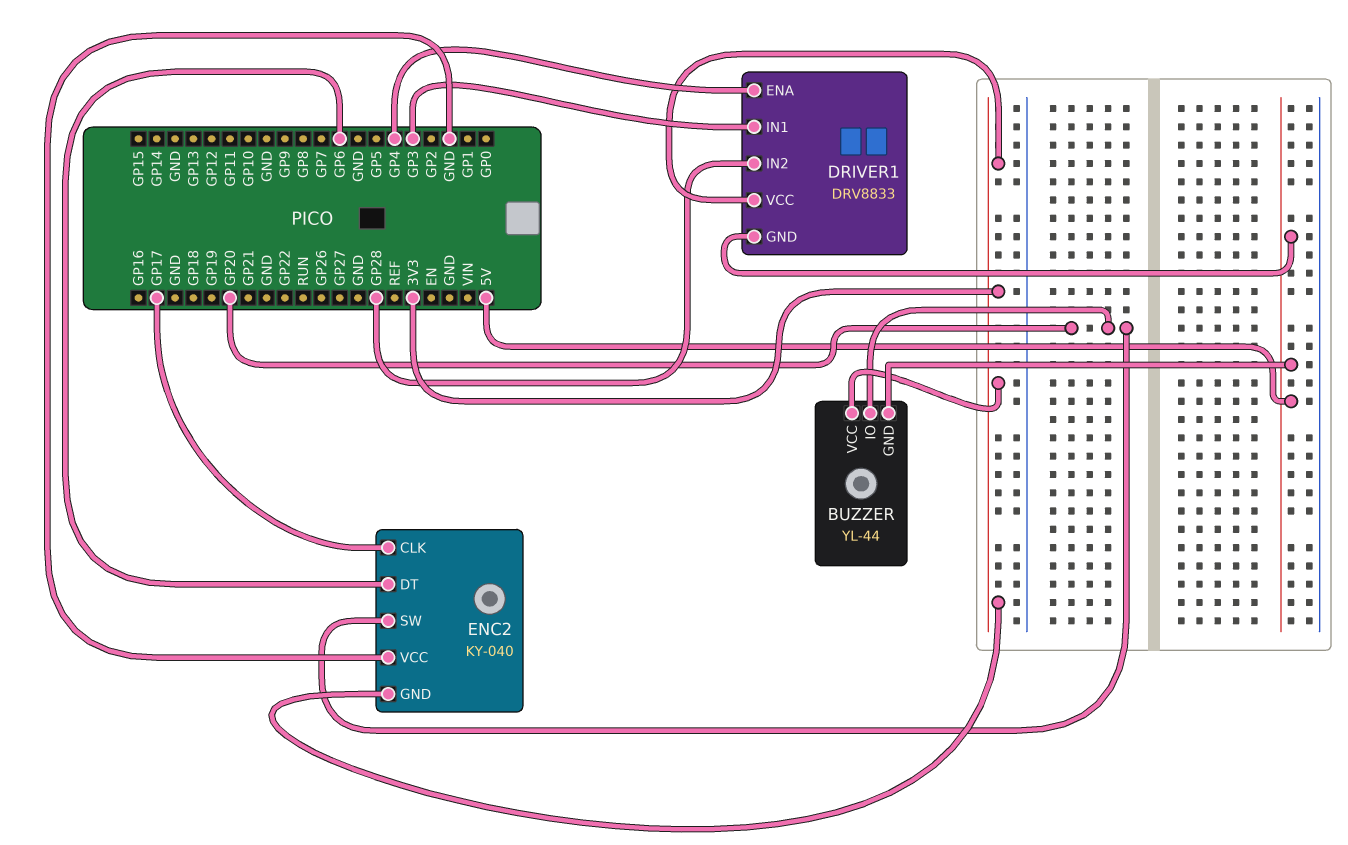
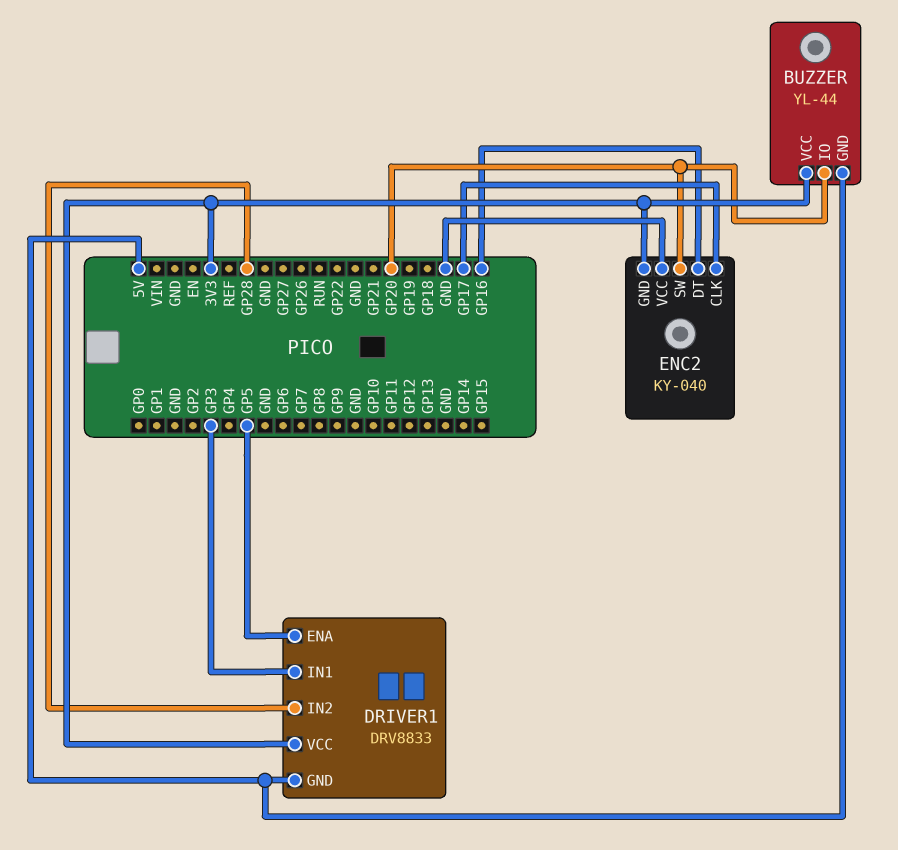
DRIVER1 pin ENA: GP4 -> GP5
ENC2 pin DT: GP6 -> GP16

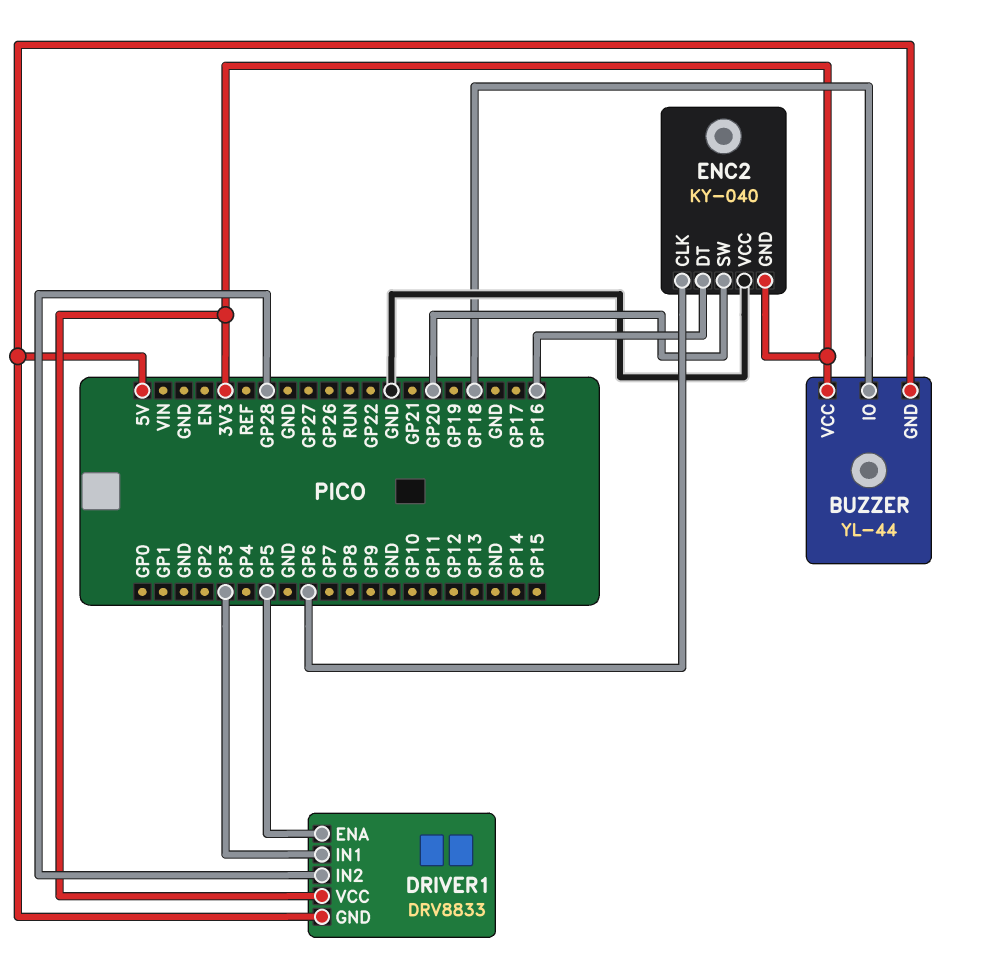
BUZZER pin IO: GP20 -> GP18
ENC2 pin CLK: GP17 -> GP6

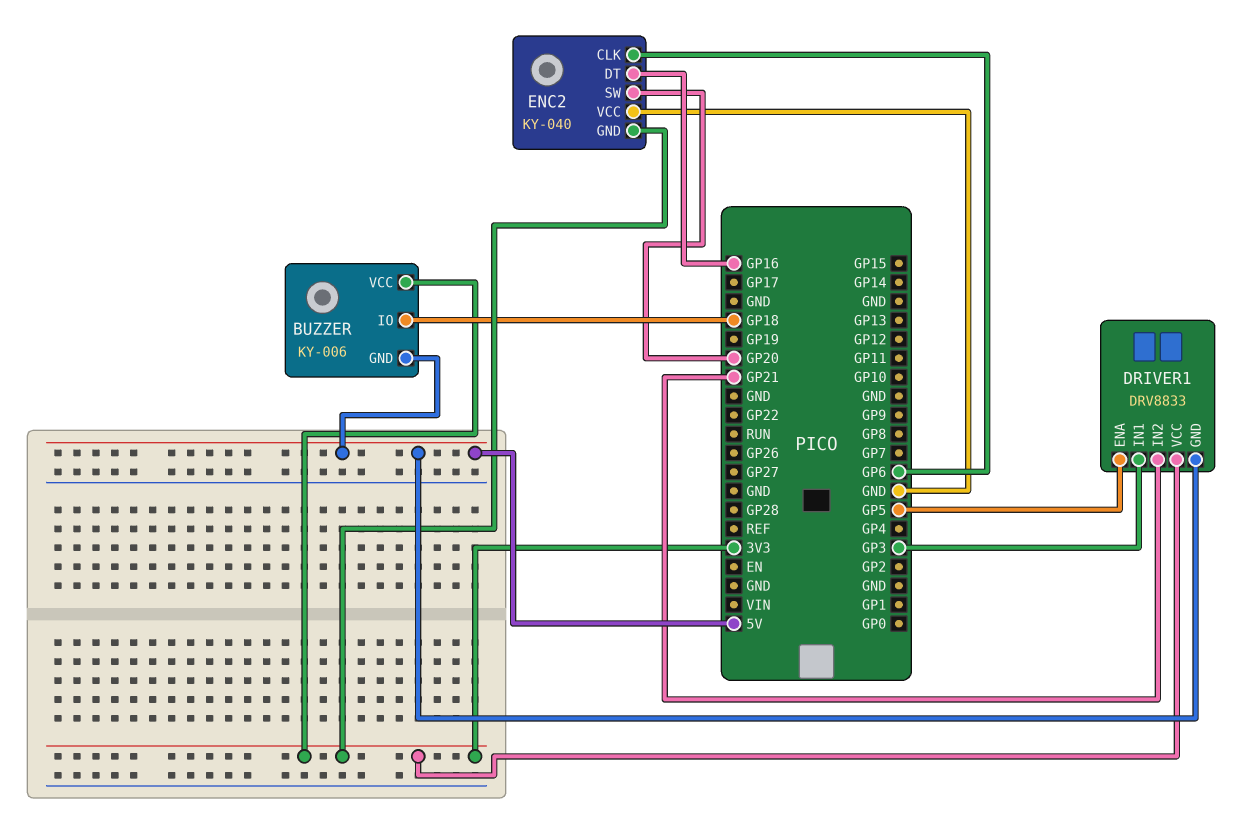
BUZZER: YL-44 -> KY-006
DRIVER1 pin IN2: GP28 -> GP21

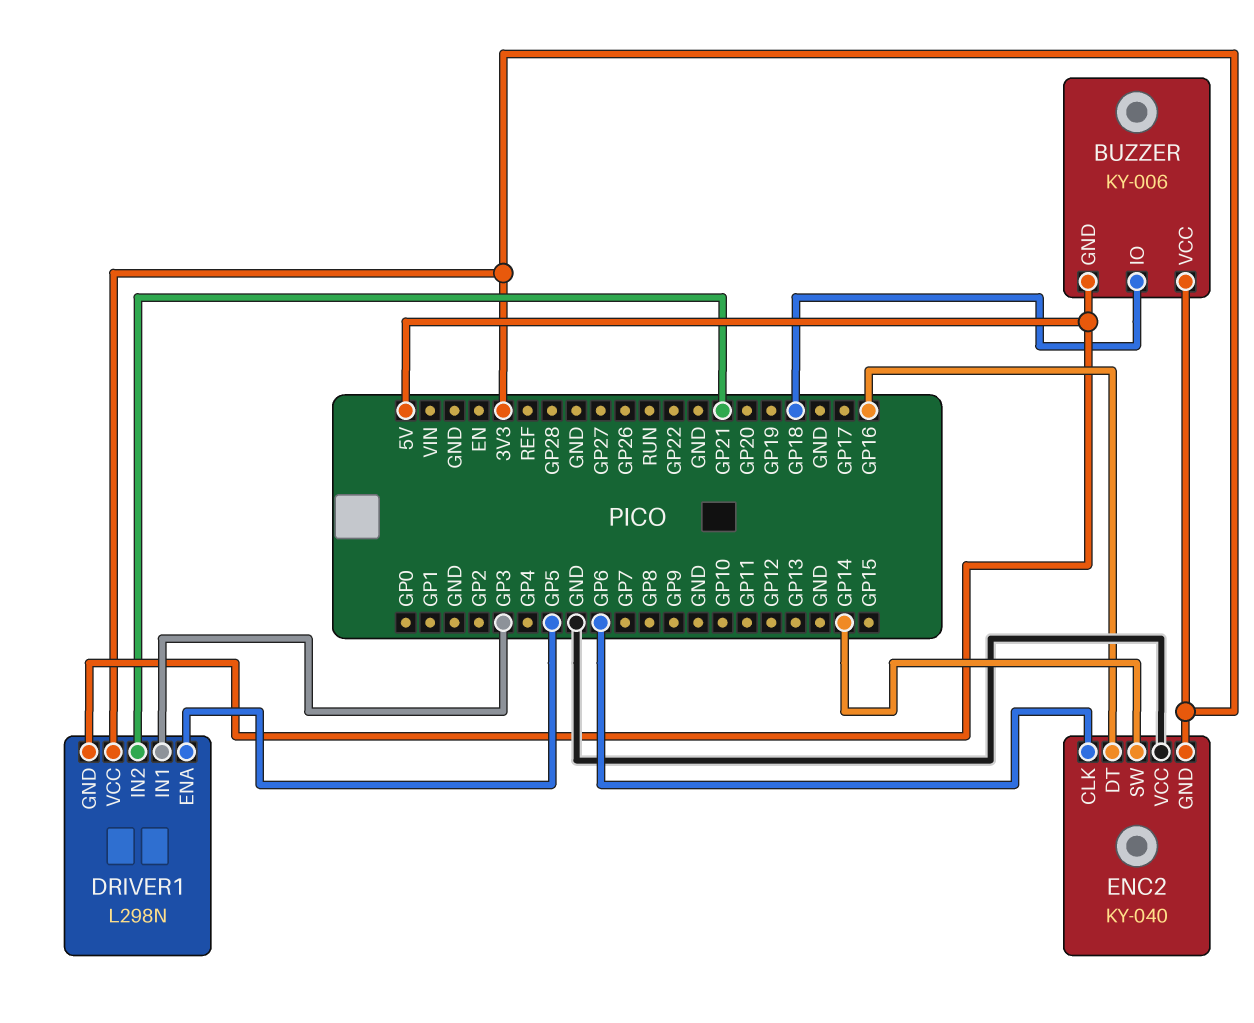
DRIVER1: DRV8833 -> L298N
ENC2 pin SW: GP20 -> GP14

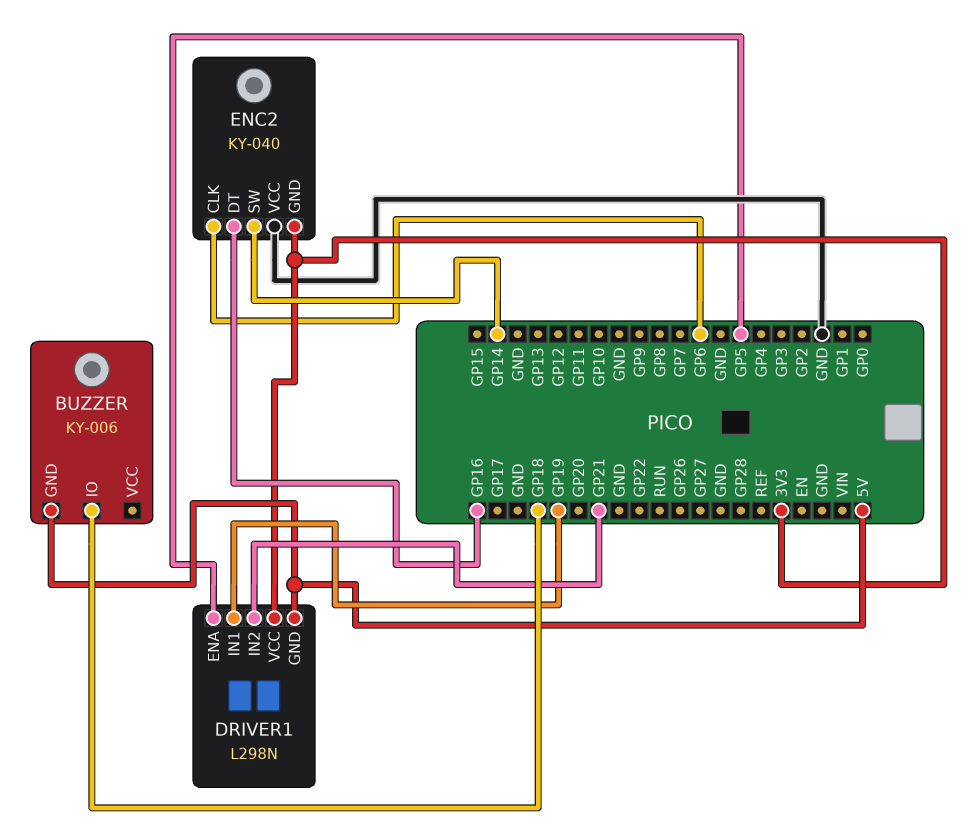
BUZZER pin VCC: 3V3 -> none
DRIVER1 pin IN1: GP3 -> GP19

